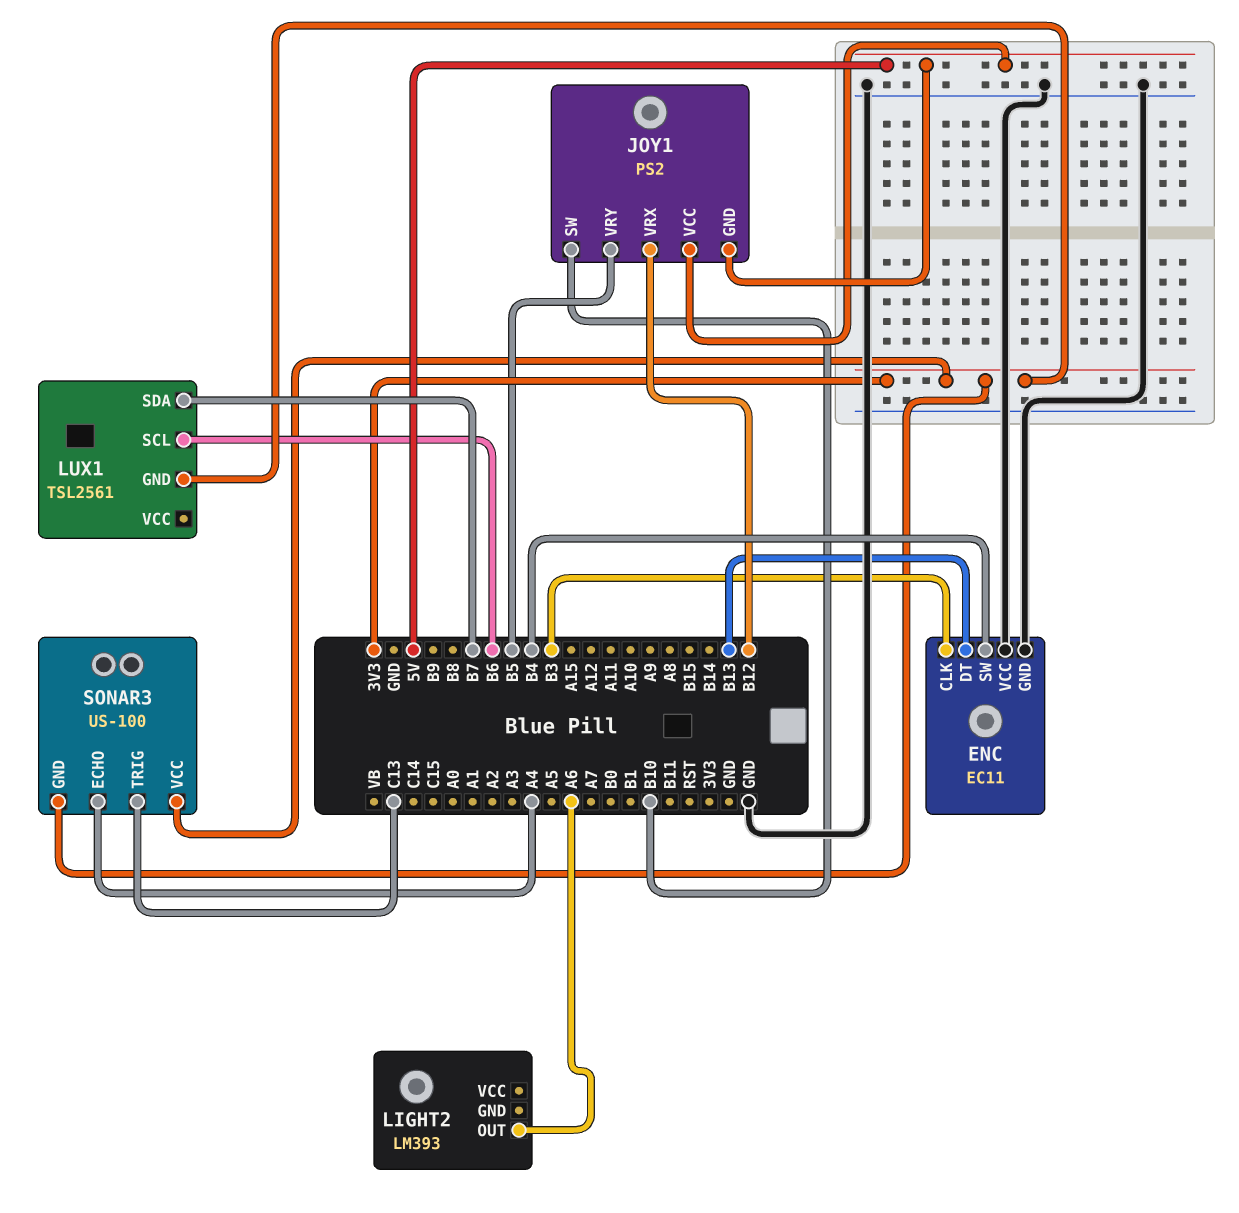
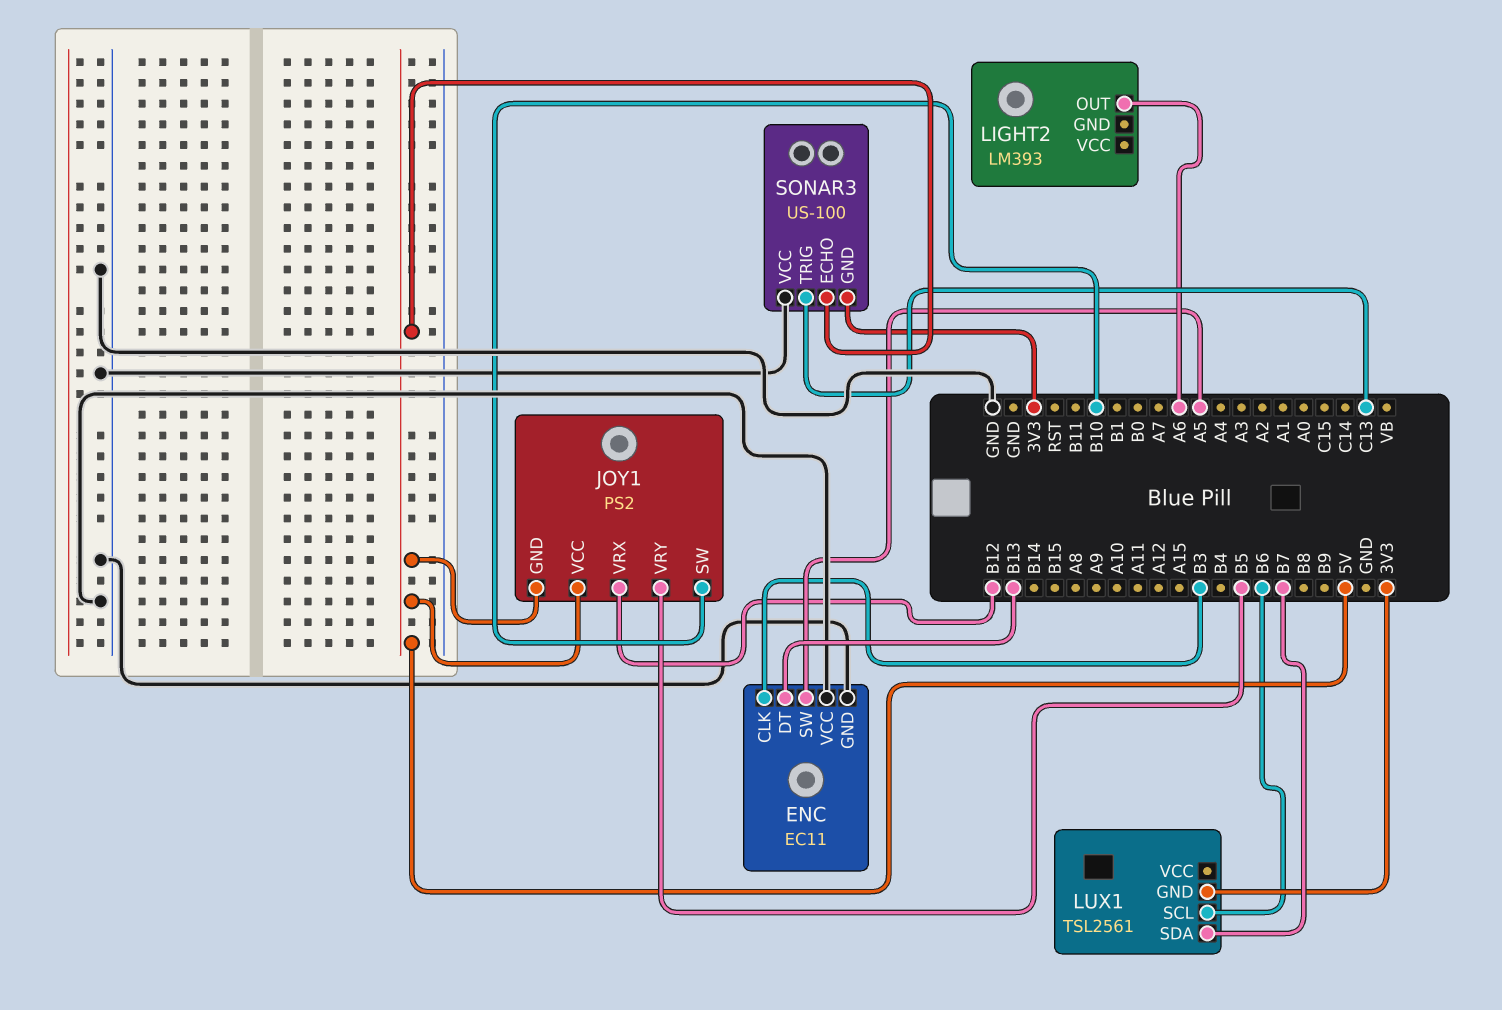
ENC pin SW: B4 -> A5
SONAR3 pin ECHO: A4 -> 5V
SONAR3 pin VCC: 3V3 -> GND

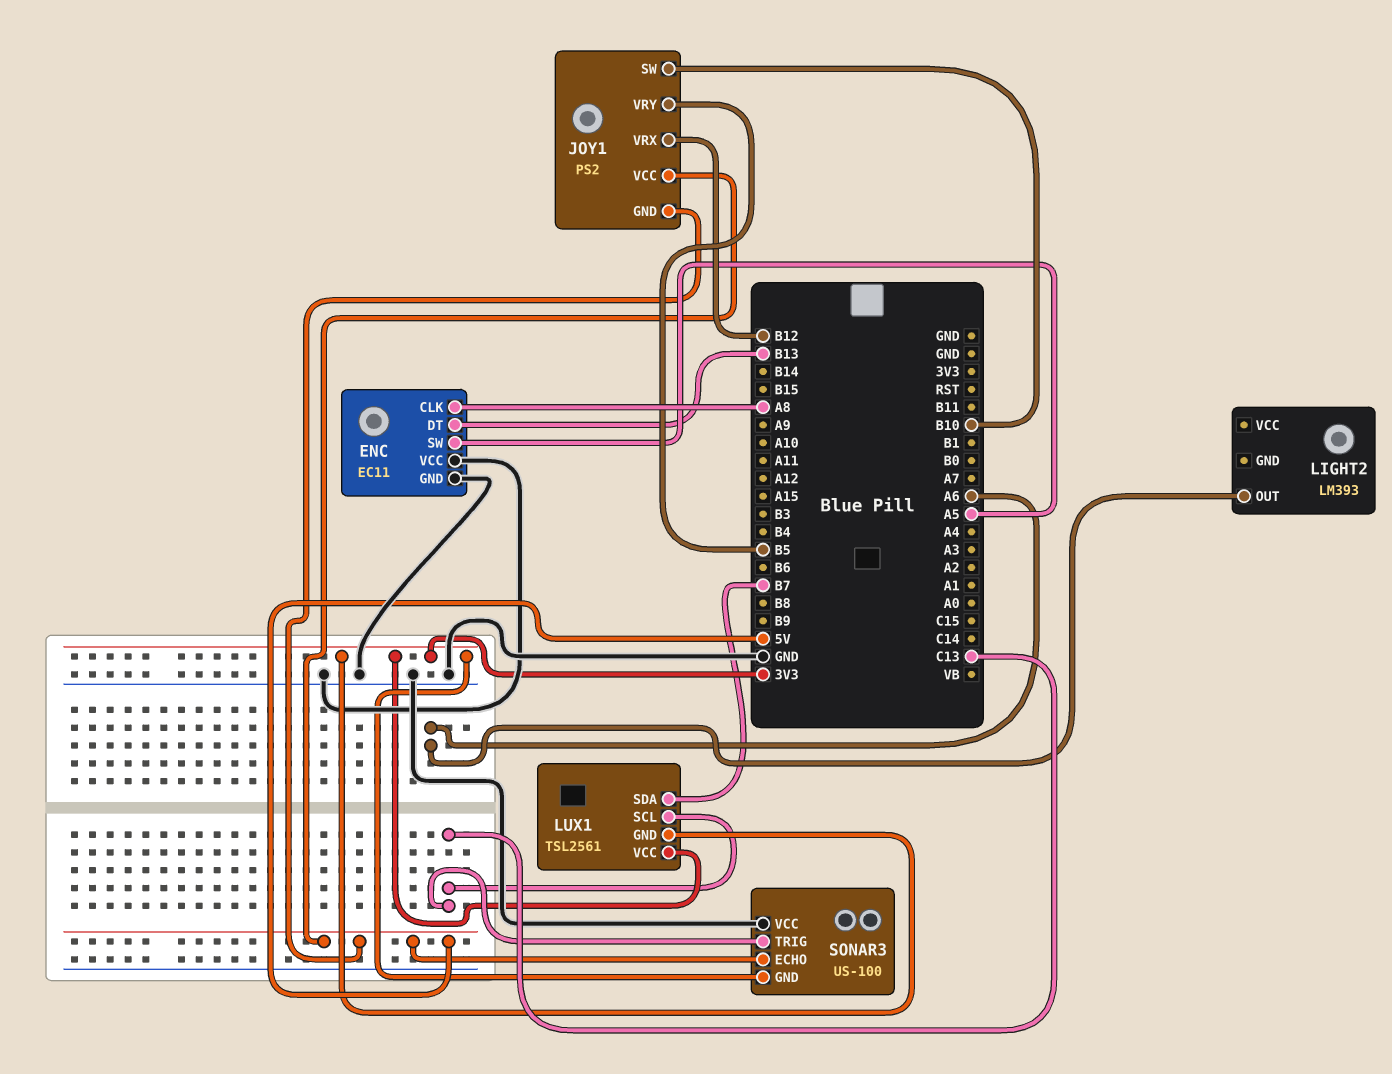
ENC pin CLK: B3 -> A8
LUX1 pin SCL: B6 -> C13
LUX1 pin VCC: none -> 3V3

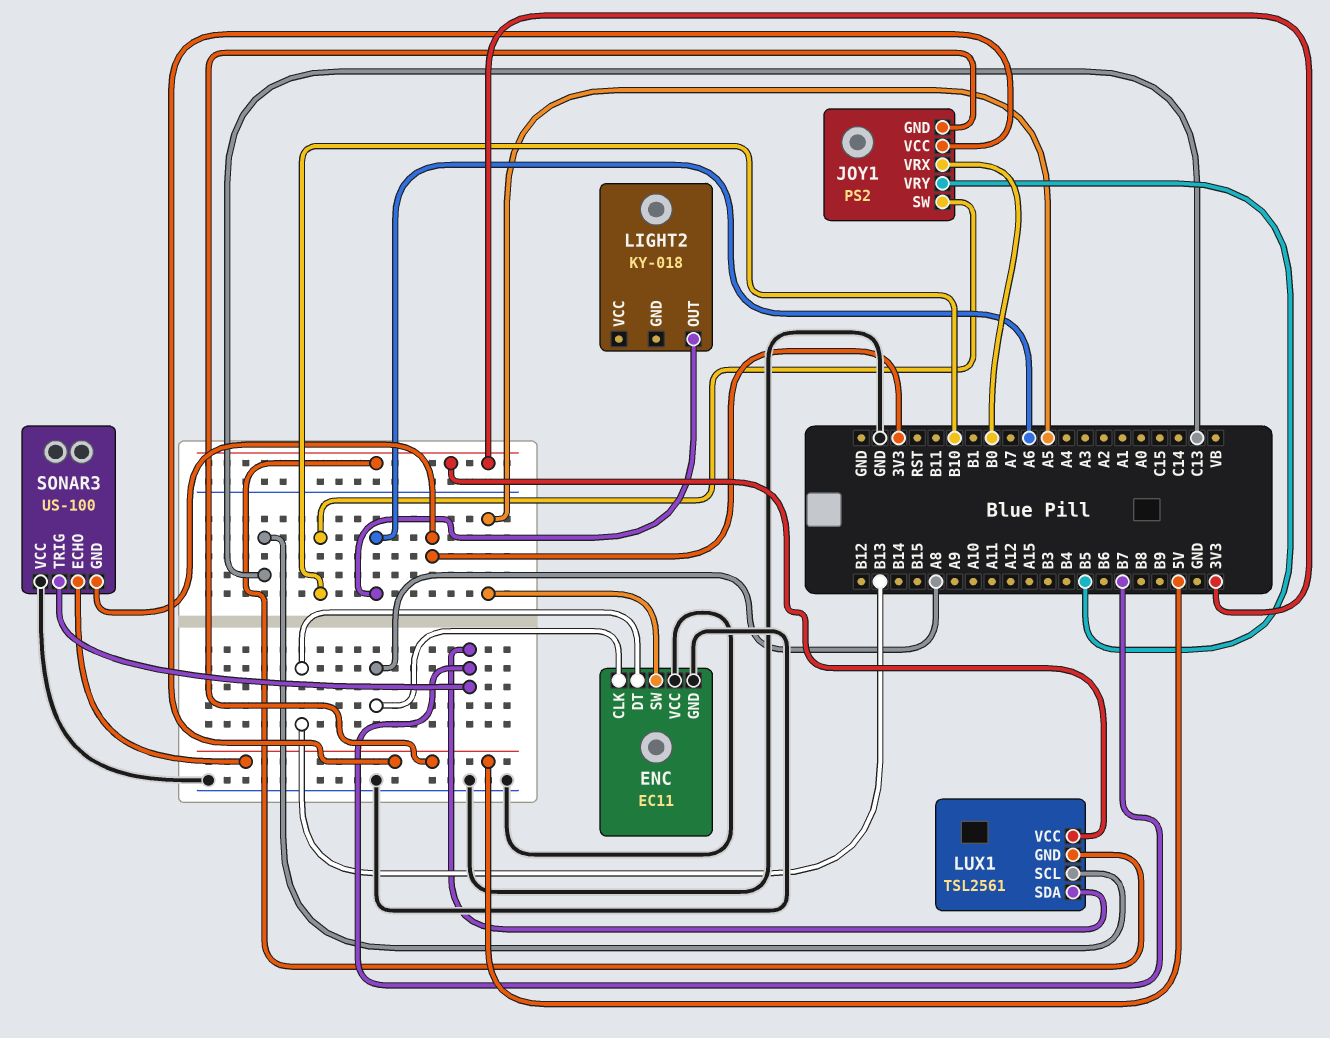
JOY1 pin VRX: B12 -> B0
LIGHT2: LM393 -> KY-018
SONAR3 pin TRIG: C13 -> B7

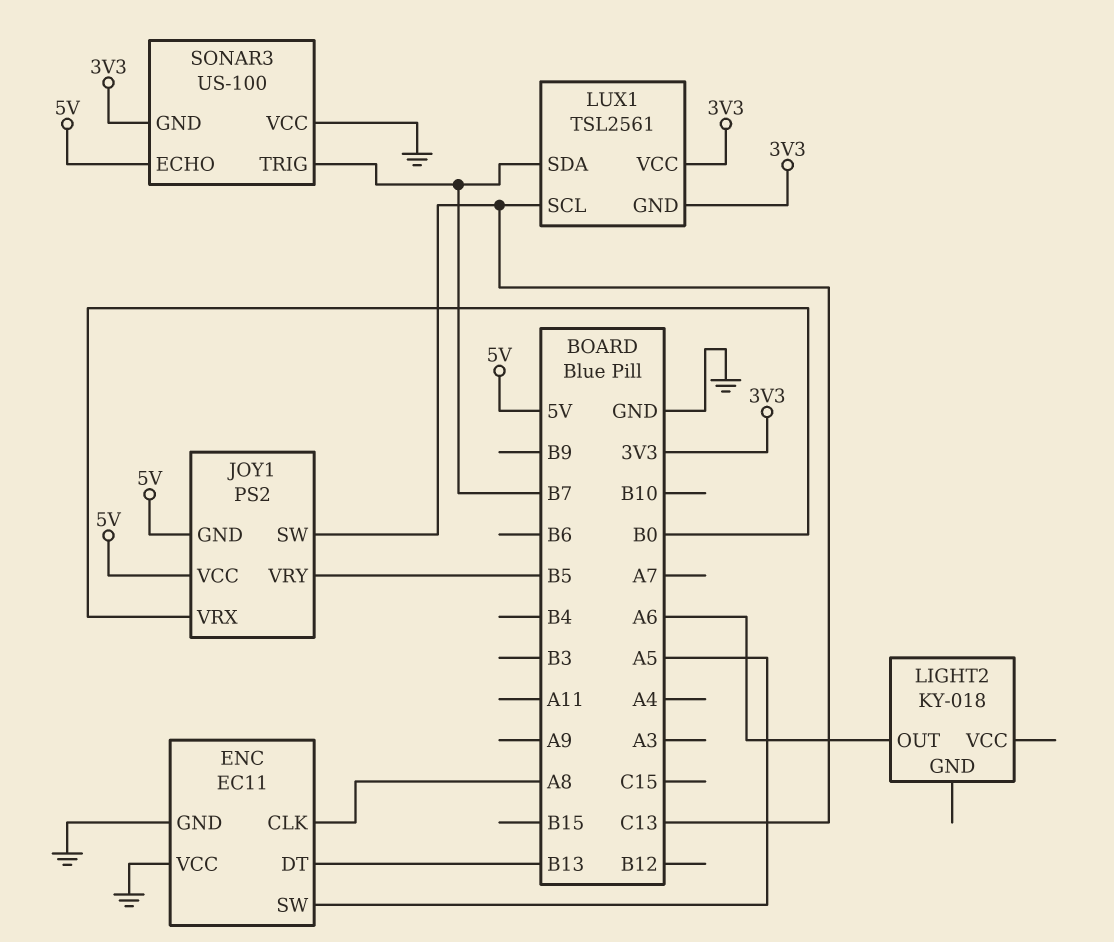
JOY1 pin SW: B10 -> C13

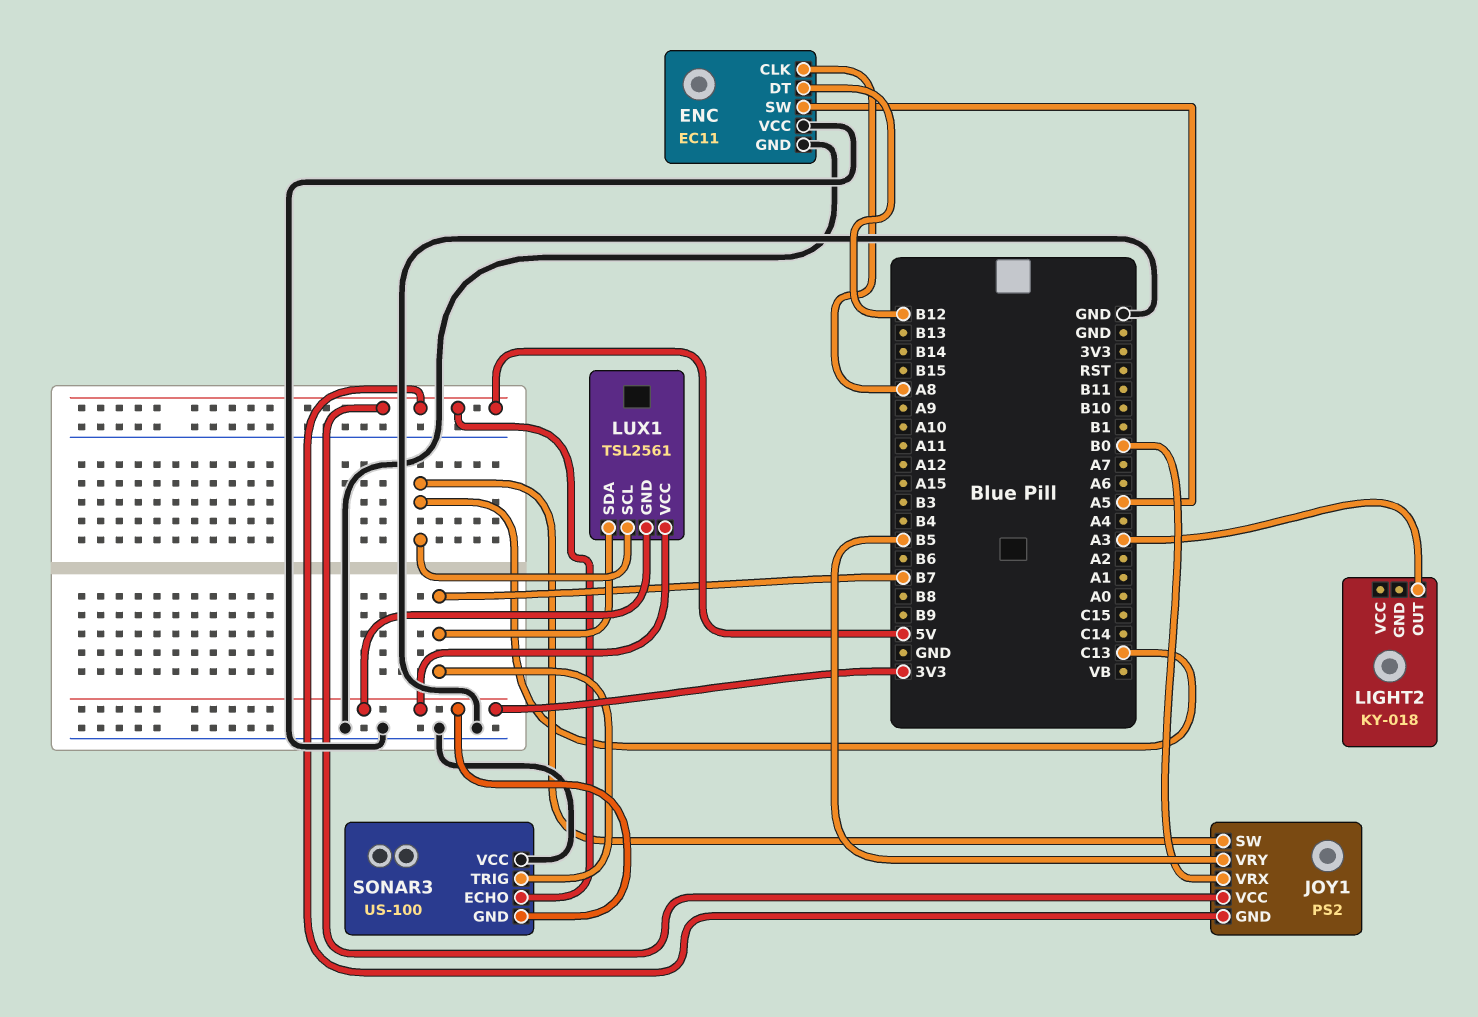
ENC pin DT: B13 -> B12
LIGHT2 pin OUT: A6 -> A3

